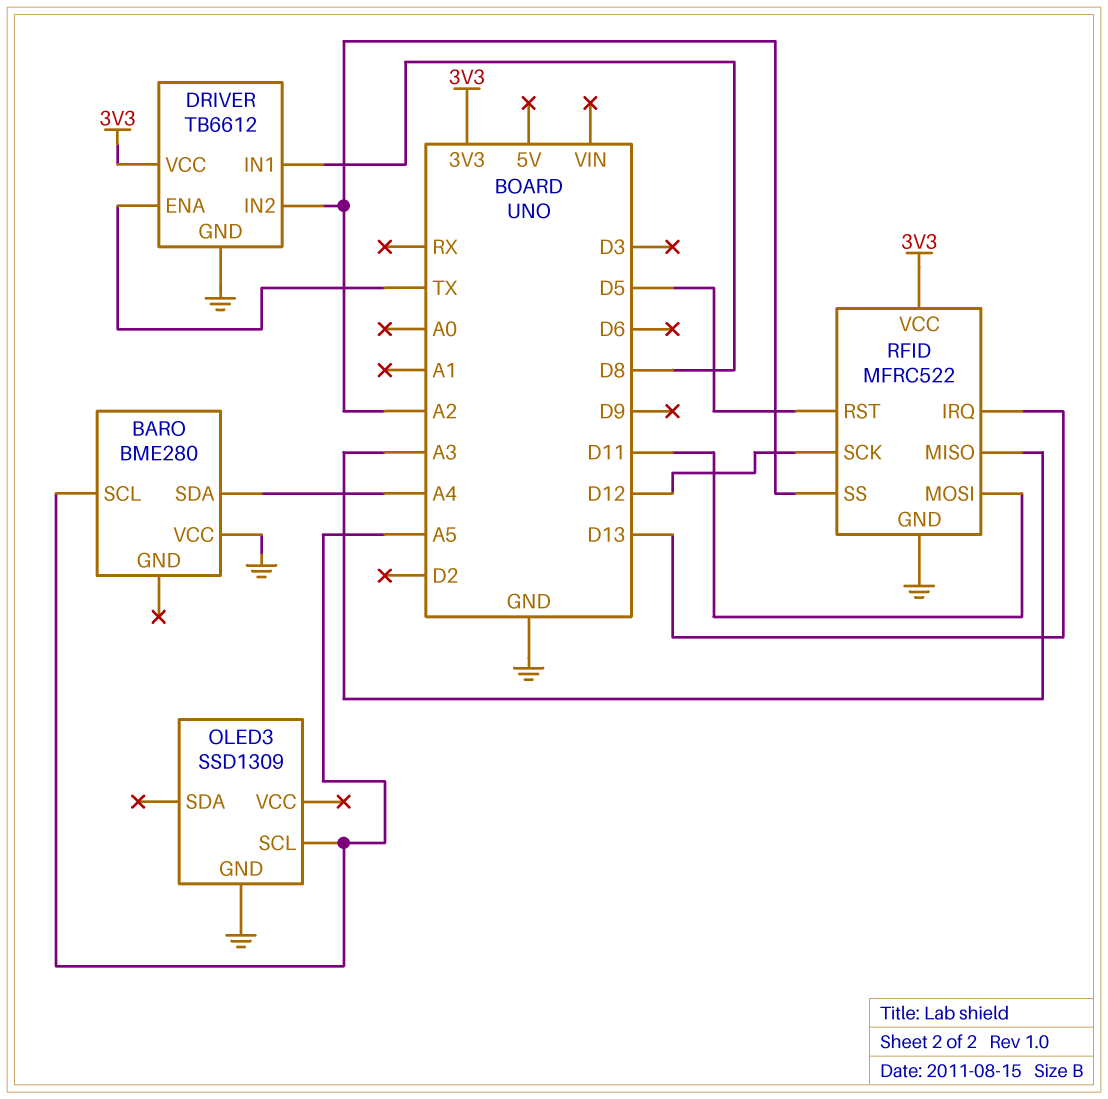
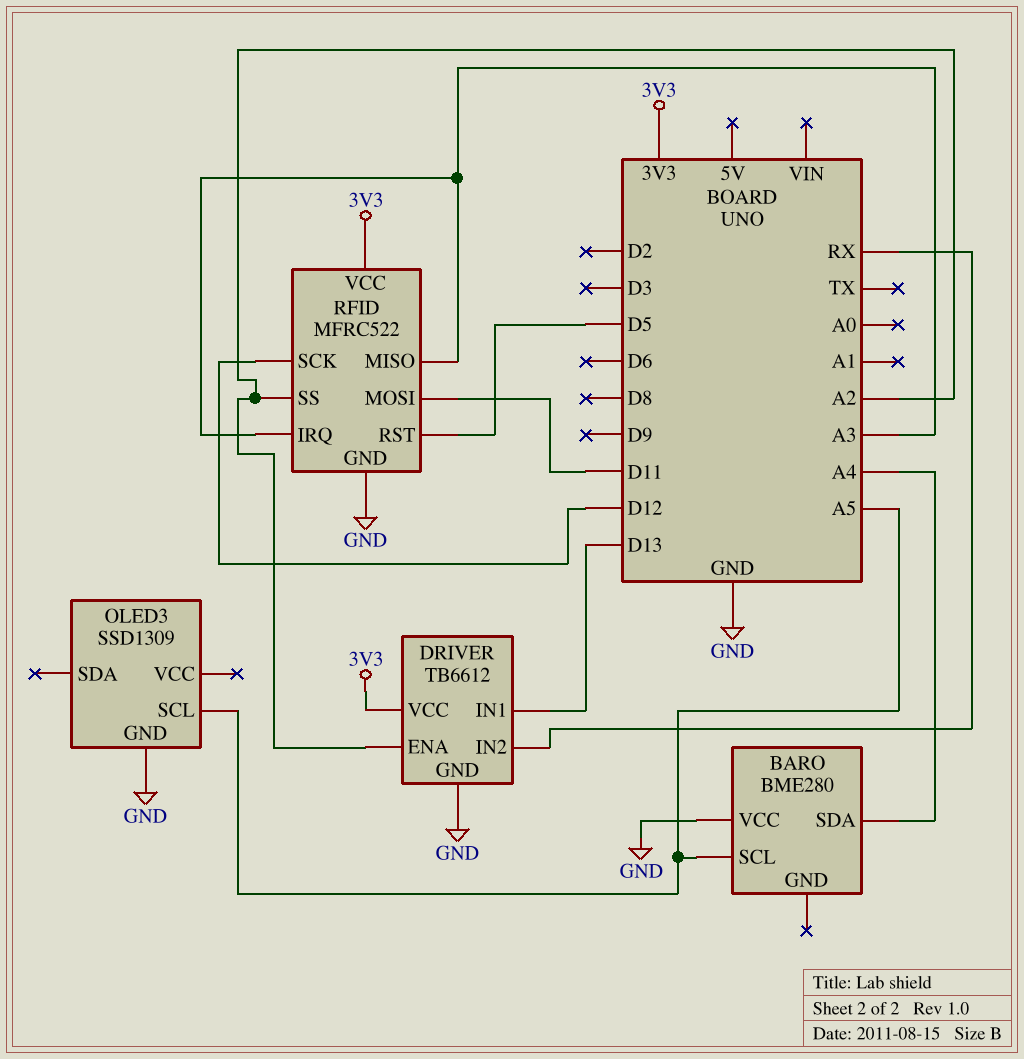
DRIVER pin ENA: TX -> A2
DRIVER pin IN1: D8 -> D13
DRIVER pin IN2: A2 -> RX
RFID pin IRQ: D13 -> A3

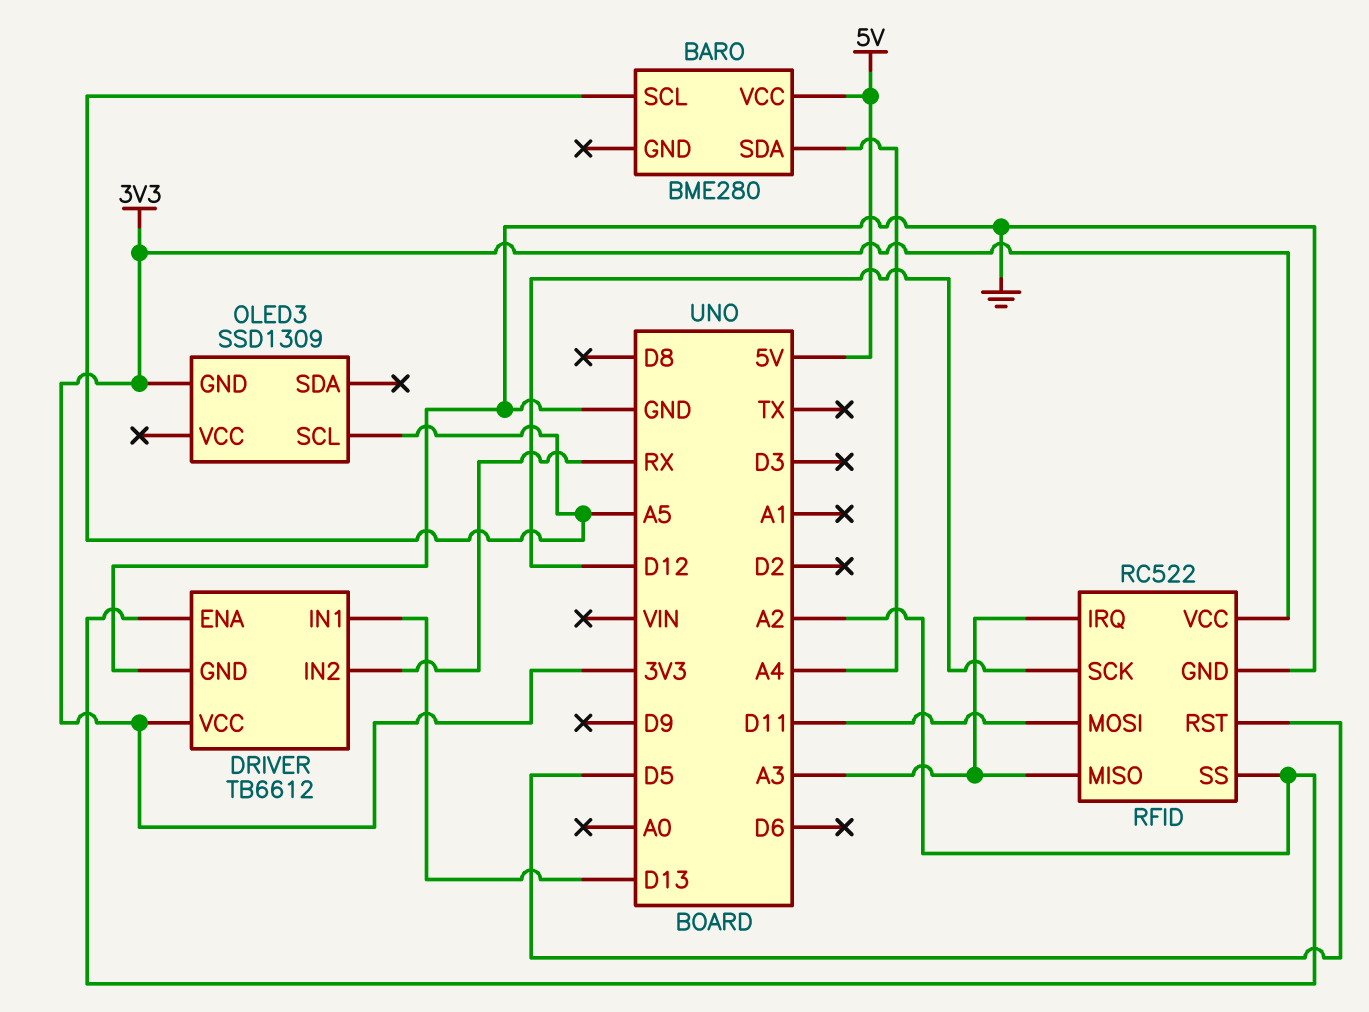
BARO pin VCC: GND -> 5V
OLED3 pin GND: GND -> 3V3
RFID: MFRC522 -> RC522

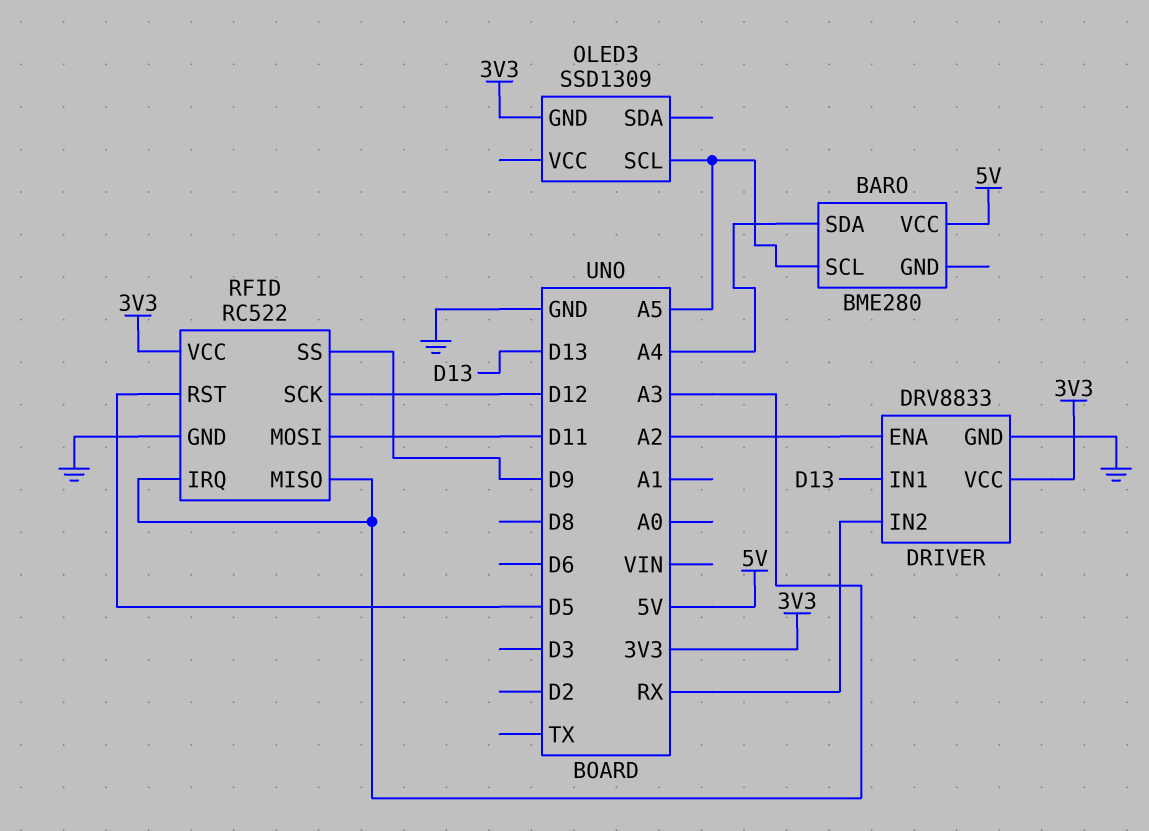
DRIVER: TB6612 -> DRV8833
RFID pin SS: A2 -> D9

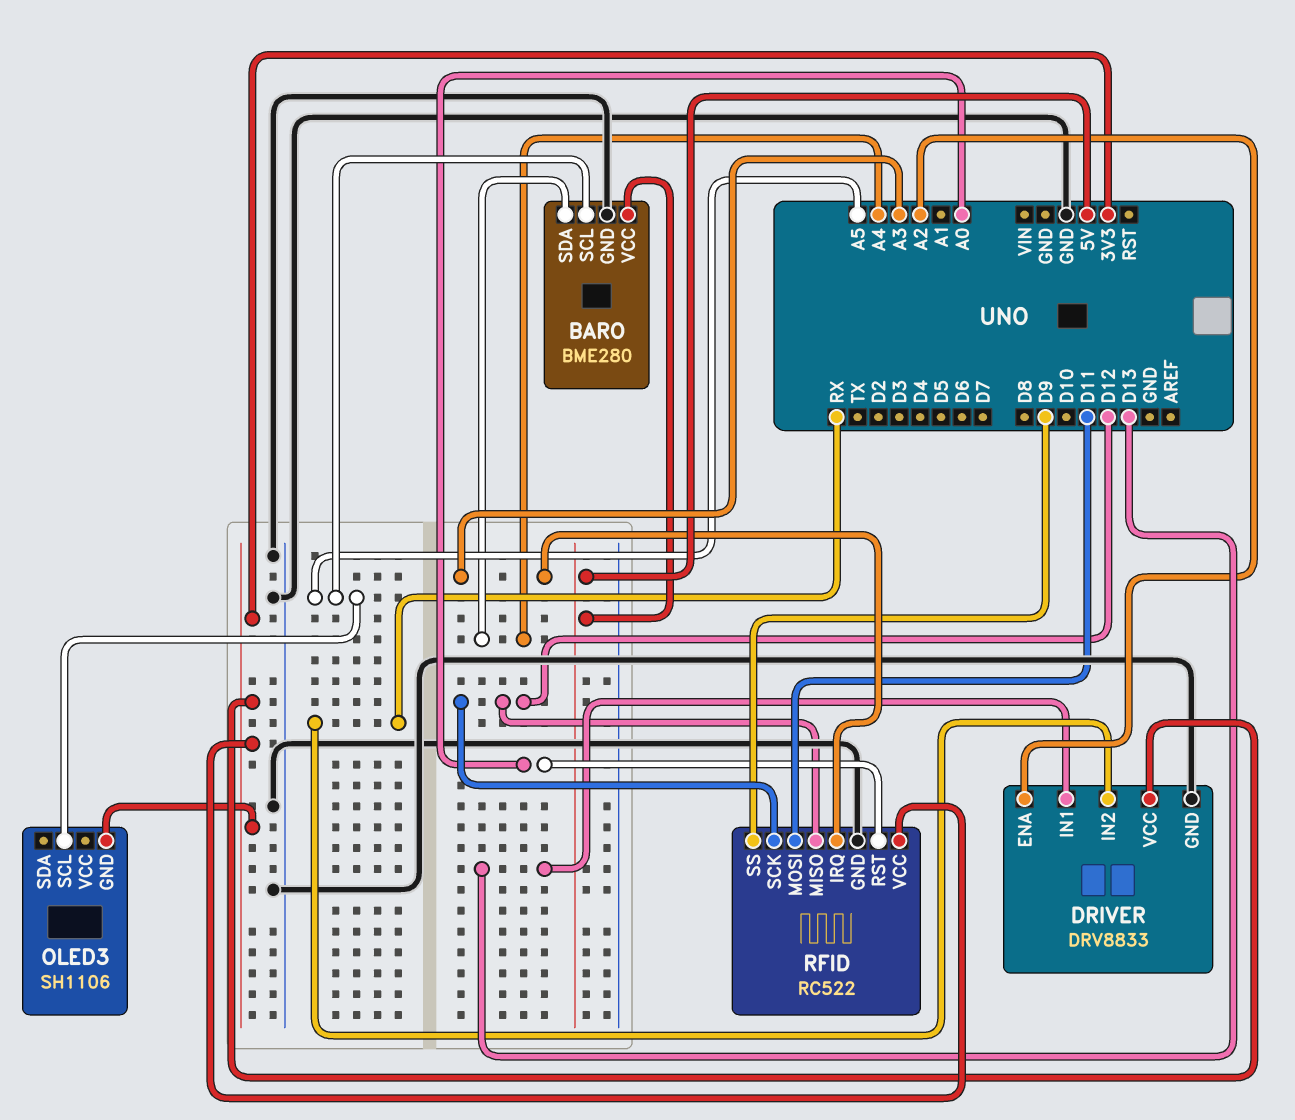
BARO pin GND: none -> GND
OLED3: SSD1309 -> SH1106
RFID pin MISO: A3 -> D12
RFID pin RST: D5 -> A0

